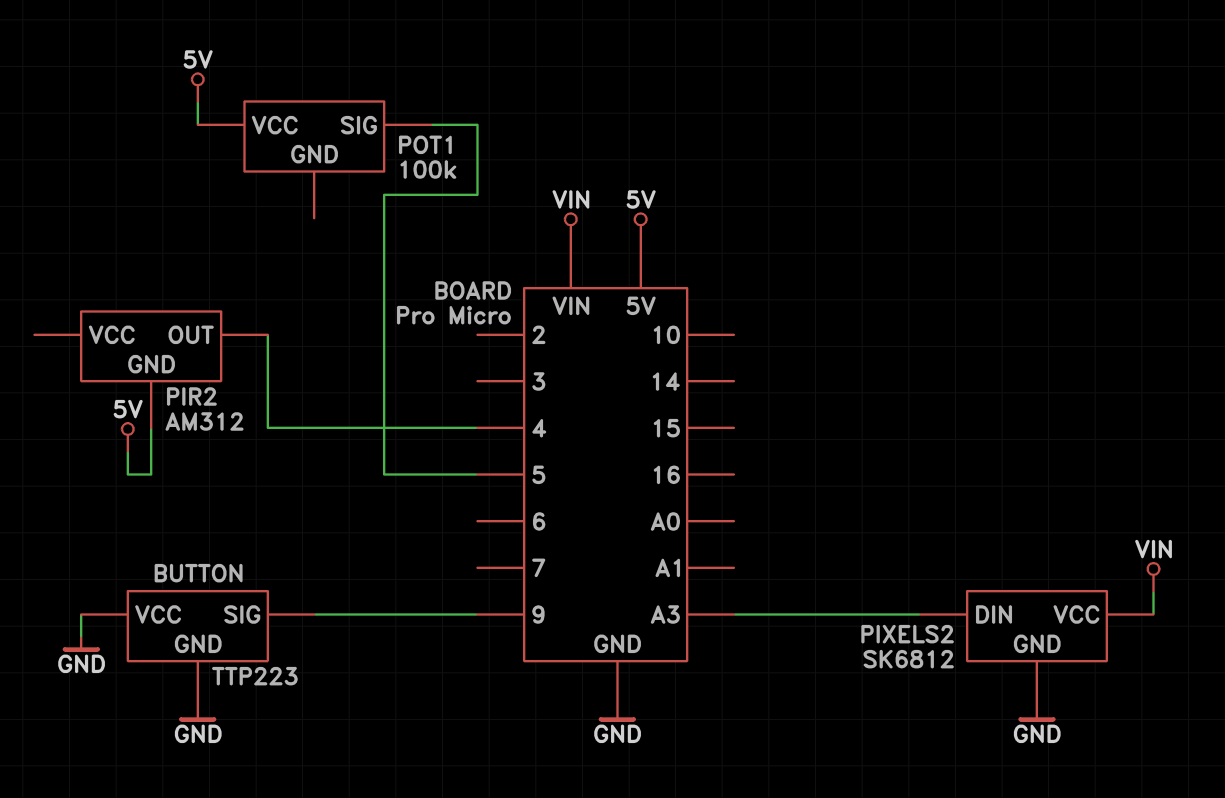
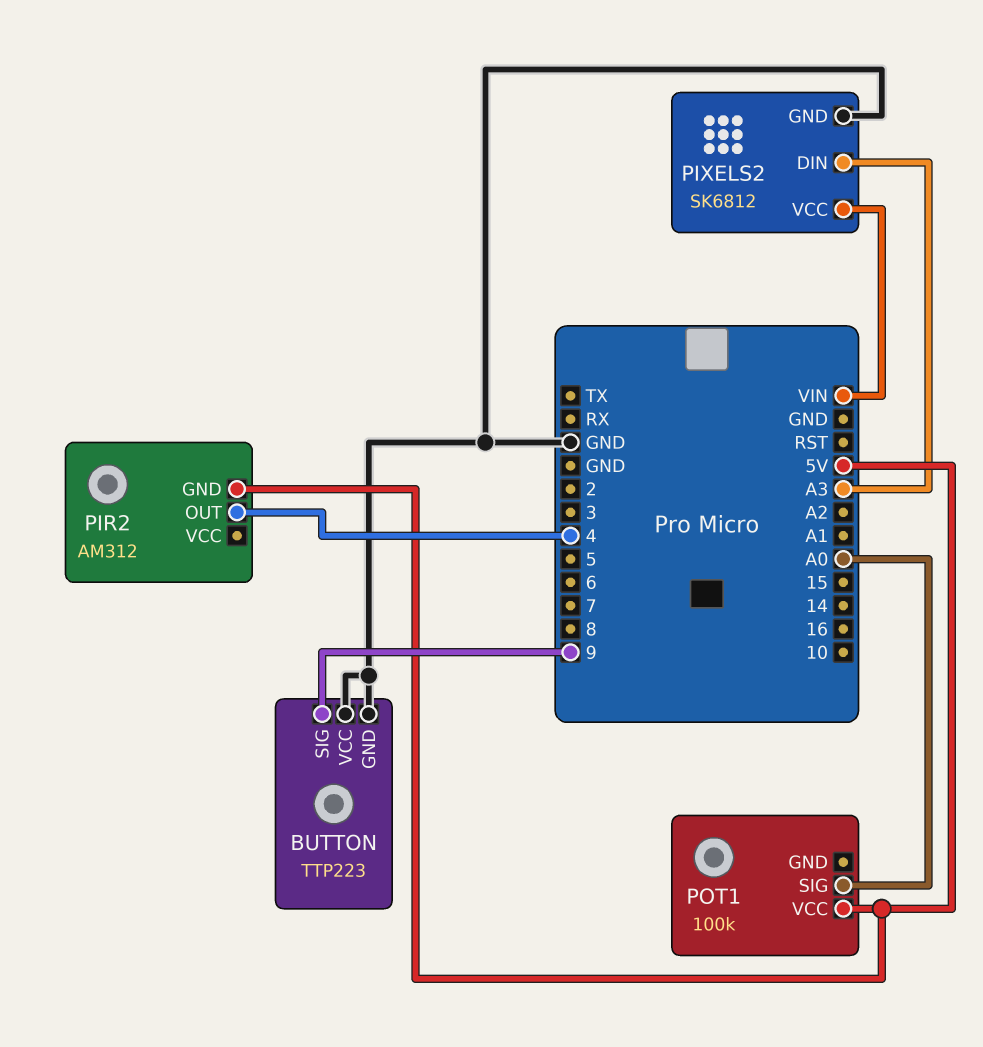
POT1 pin SIG: 5 -> A0

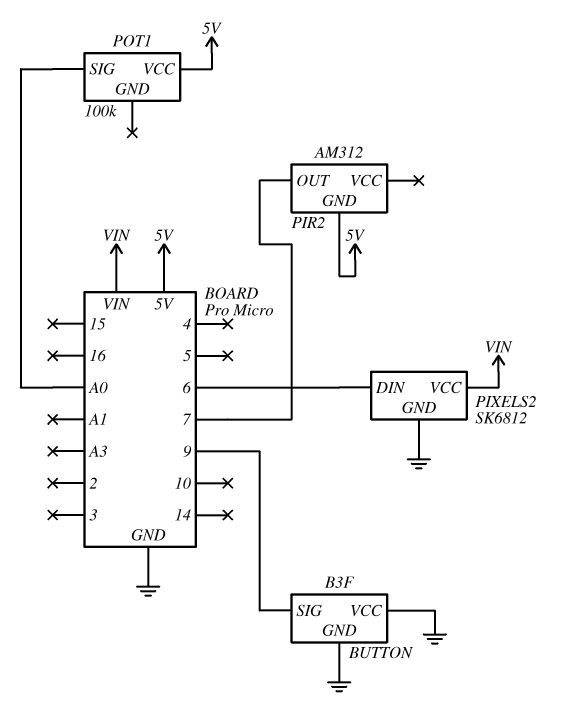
BUTTON: TTP223 -> B3F
PIR2 pin OUT: 4 -> 7
PIXELS2 pin DIN: A3 -> 6

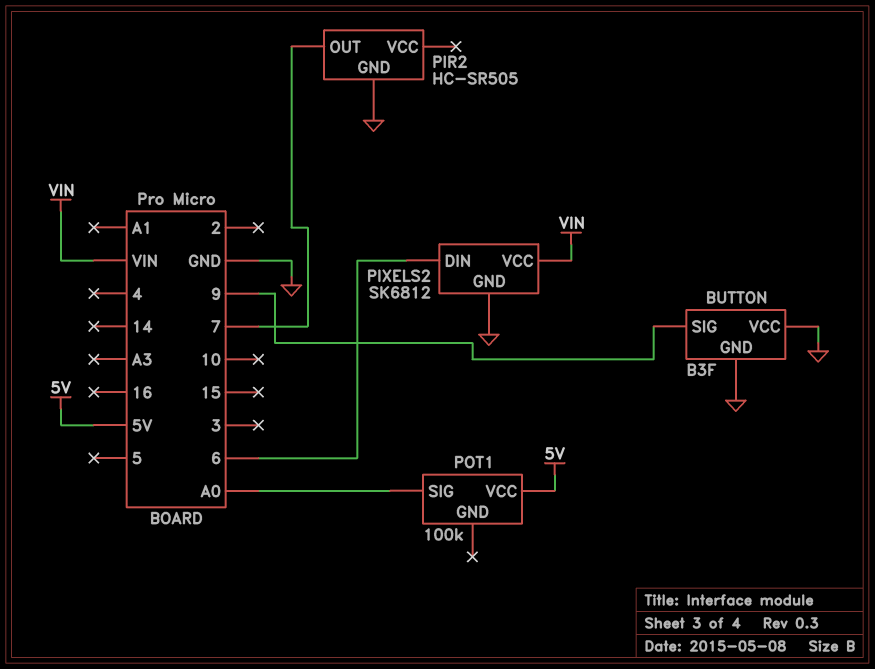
PIR2: AM312 -> HC-SR505
PIR2 pin GND: 5V -> GND

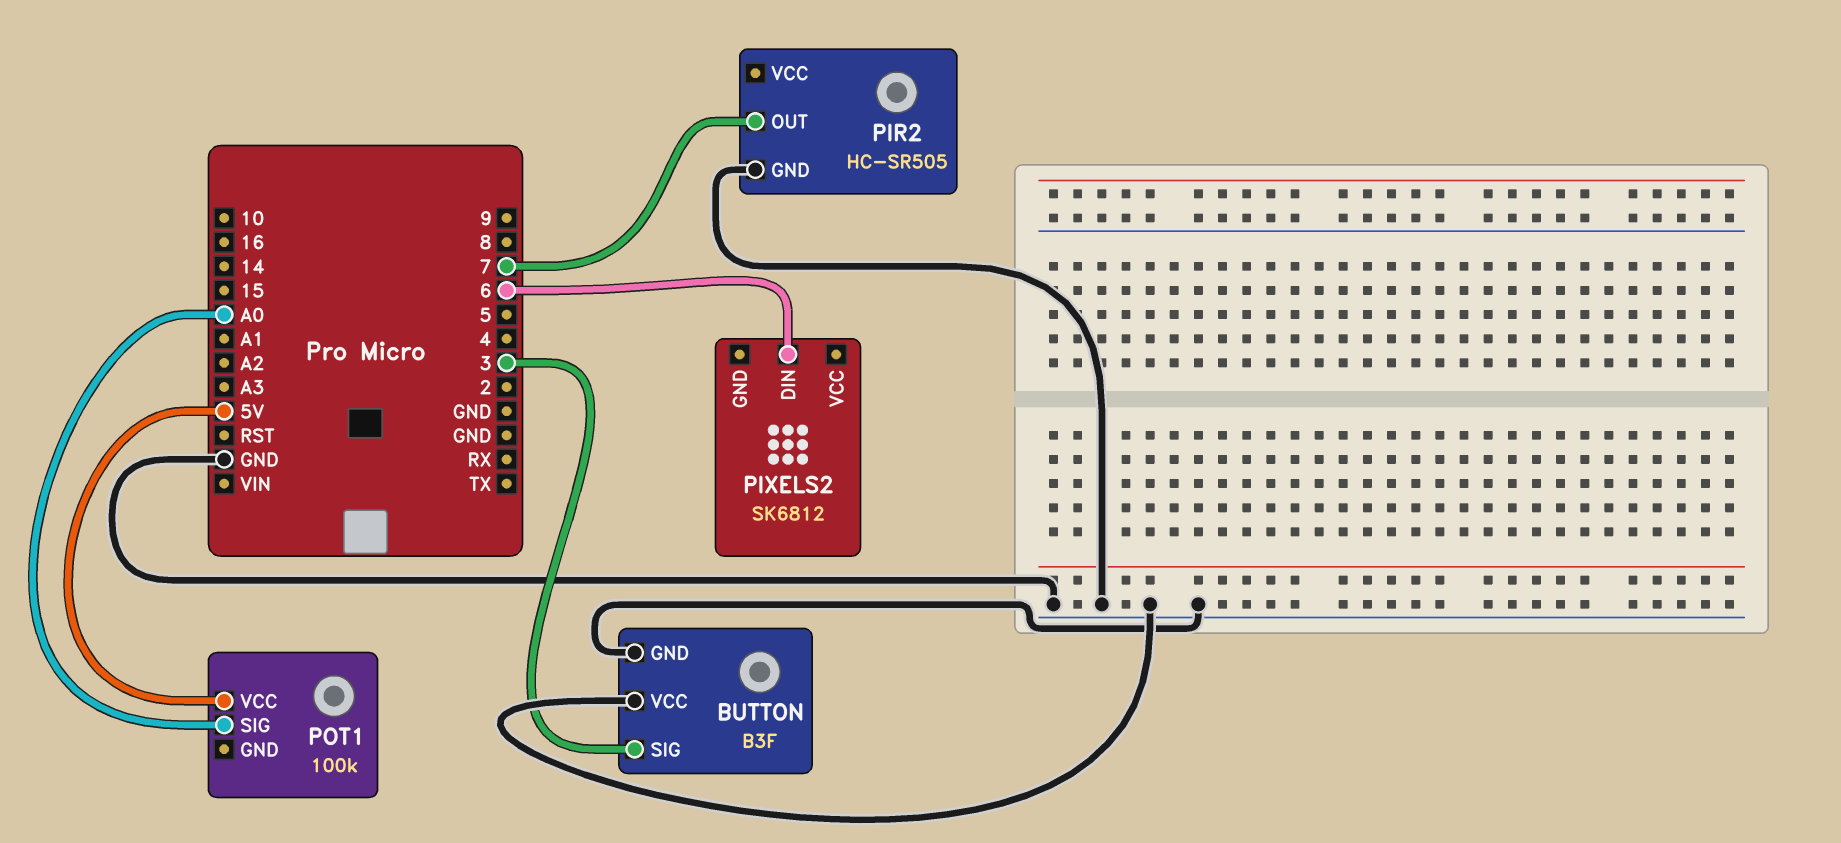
BUTTON pin SIG: 9 -> 3
PIXELS2 pin GND: GND -> none
PIXELS2 pin VCC: VIN -> none

